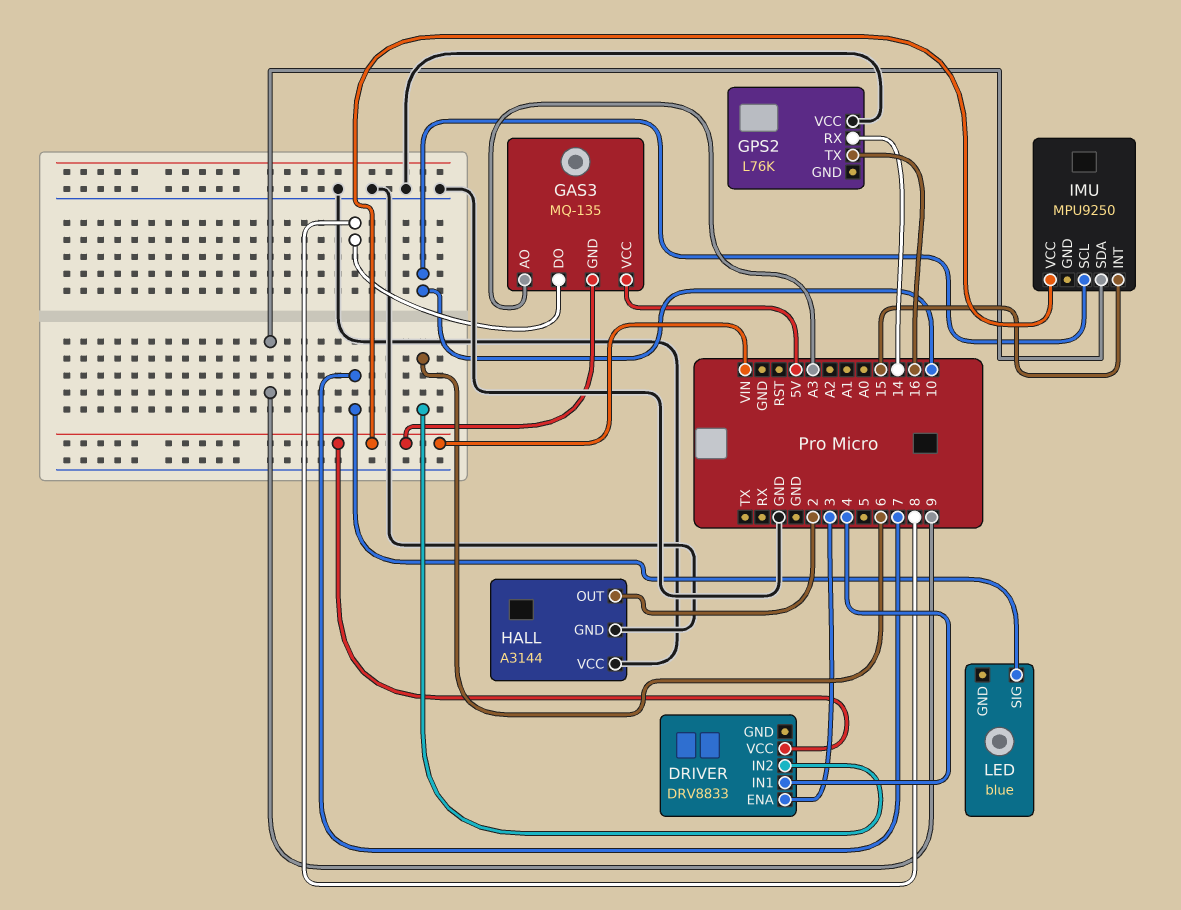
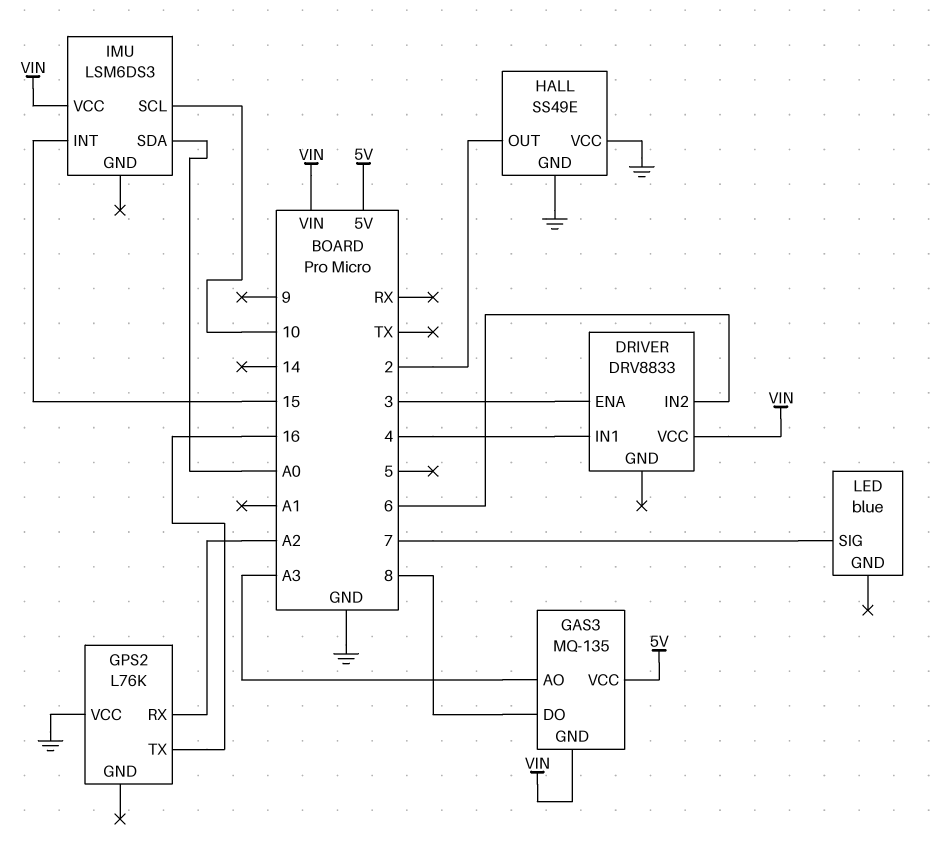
GPS2 pin RX: 14 -> A2
HALL: A3144 -> SS49E
IMU: MPU9250 -> LSM6DS3
IMU pin SDA: 9 -> A0

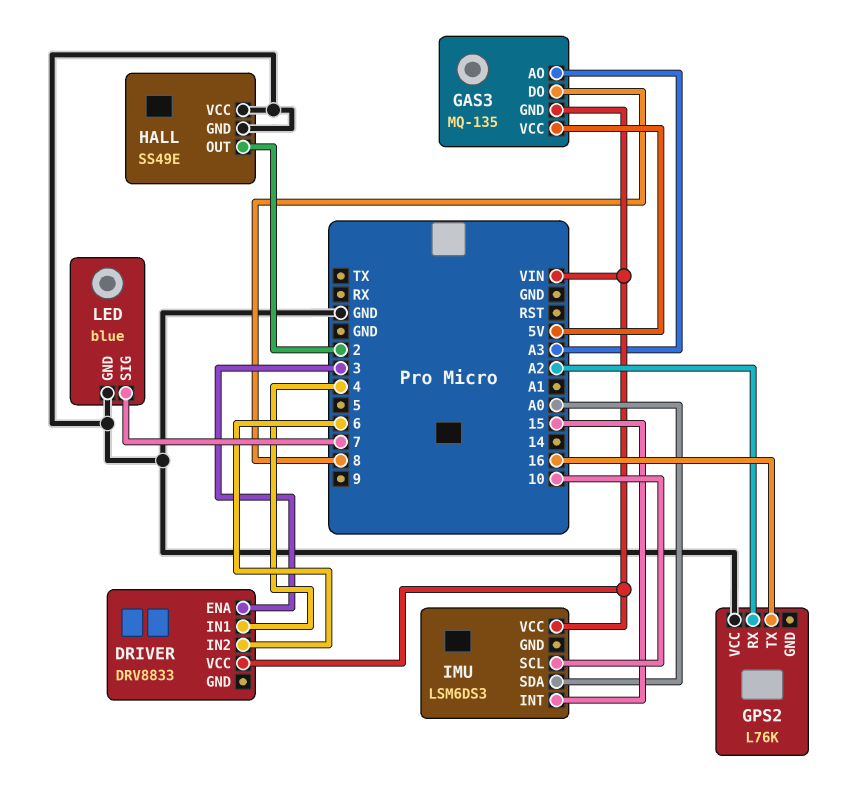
LED pin GND: none -> GND

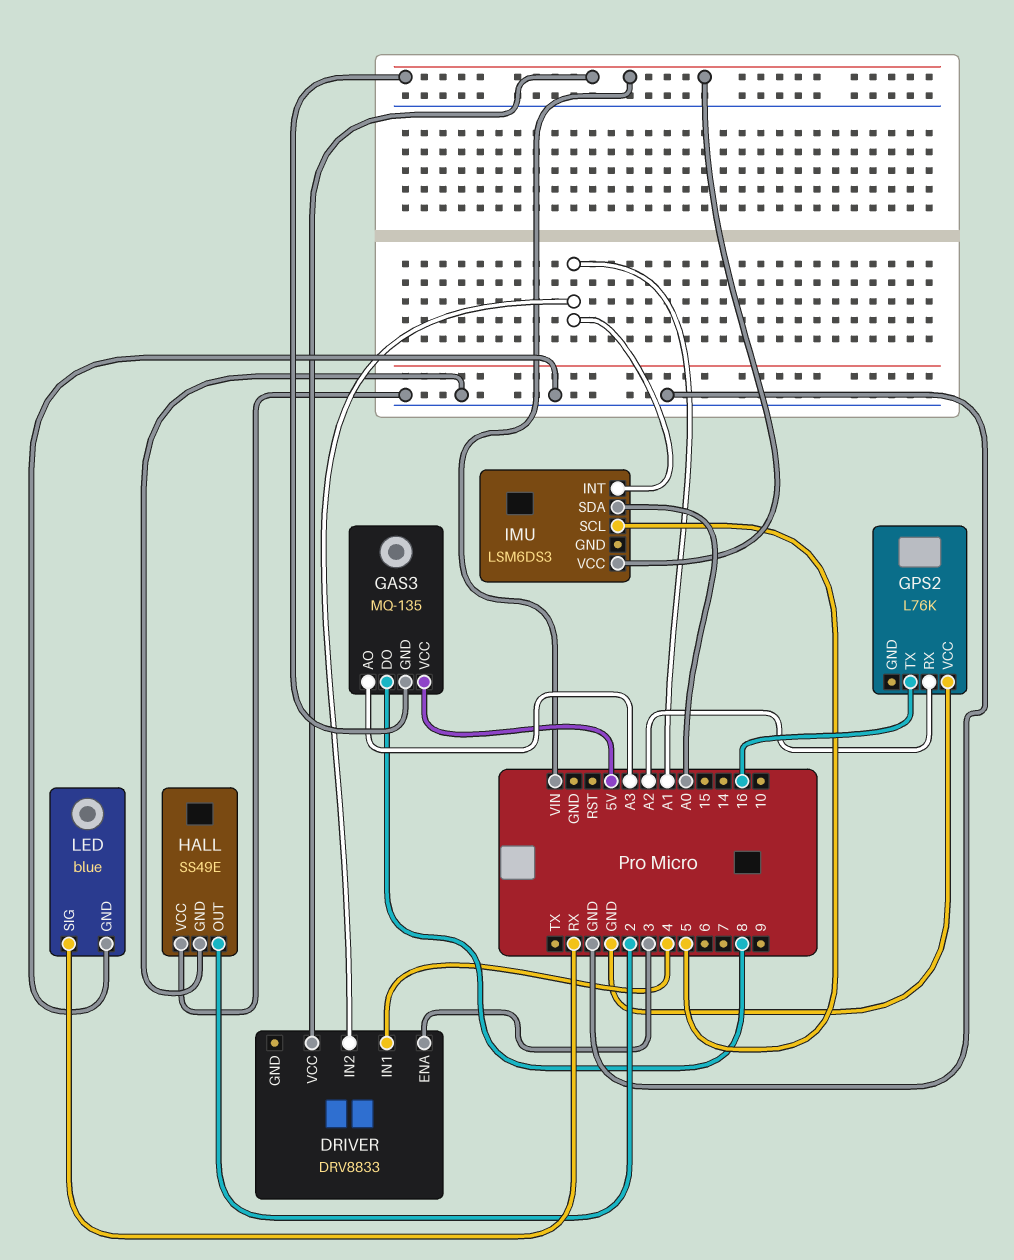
DRIVER pin IN2: 6 -> A1
IMU pin INT: 15 -> A1
IMU pin SCL: 10 -> 5
LED pin SIG: 7 -> RX

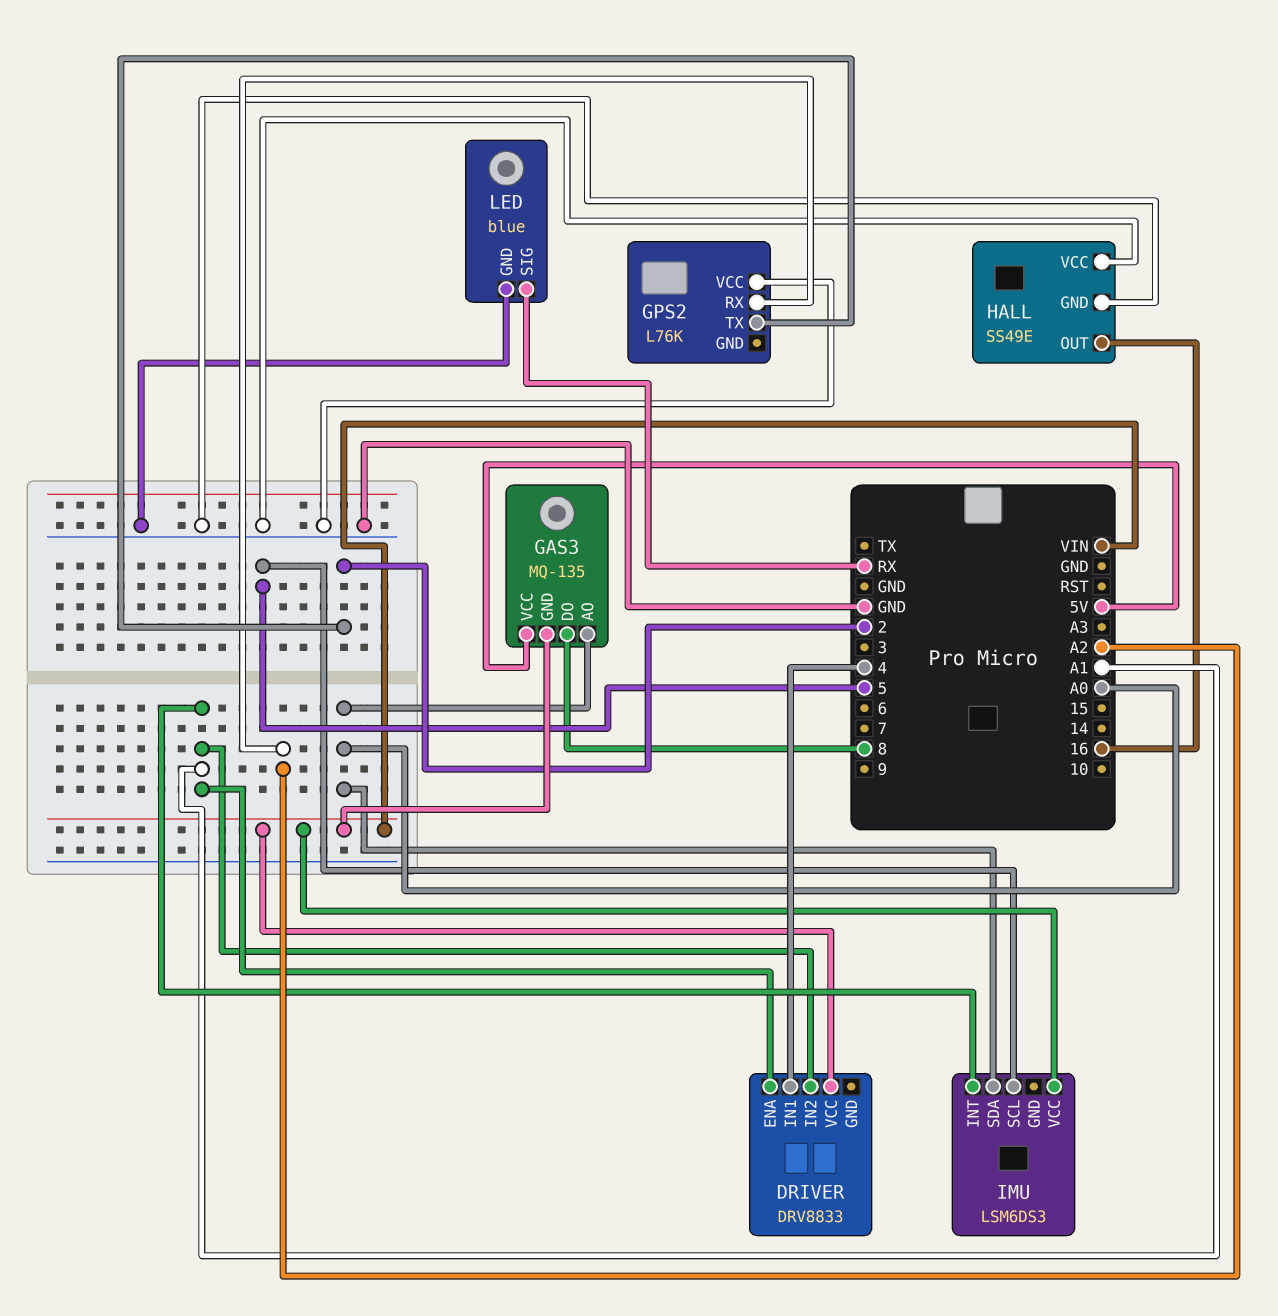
DRIVER pin ENA: 3 -> A1
GAS3 pin AO: A3 -> A0
GPS2 pin TX: 16 -> 2
HALL pin OUT: 2 -> 16

